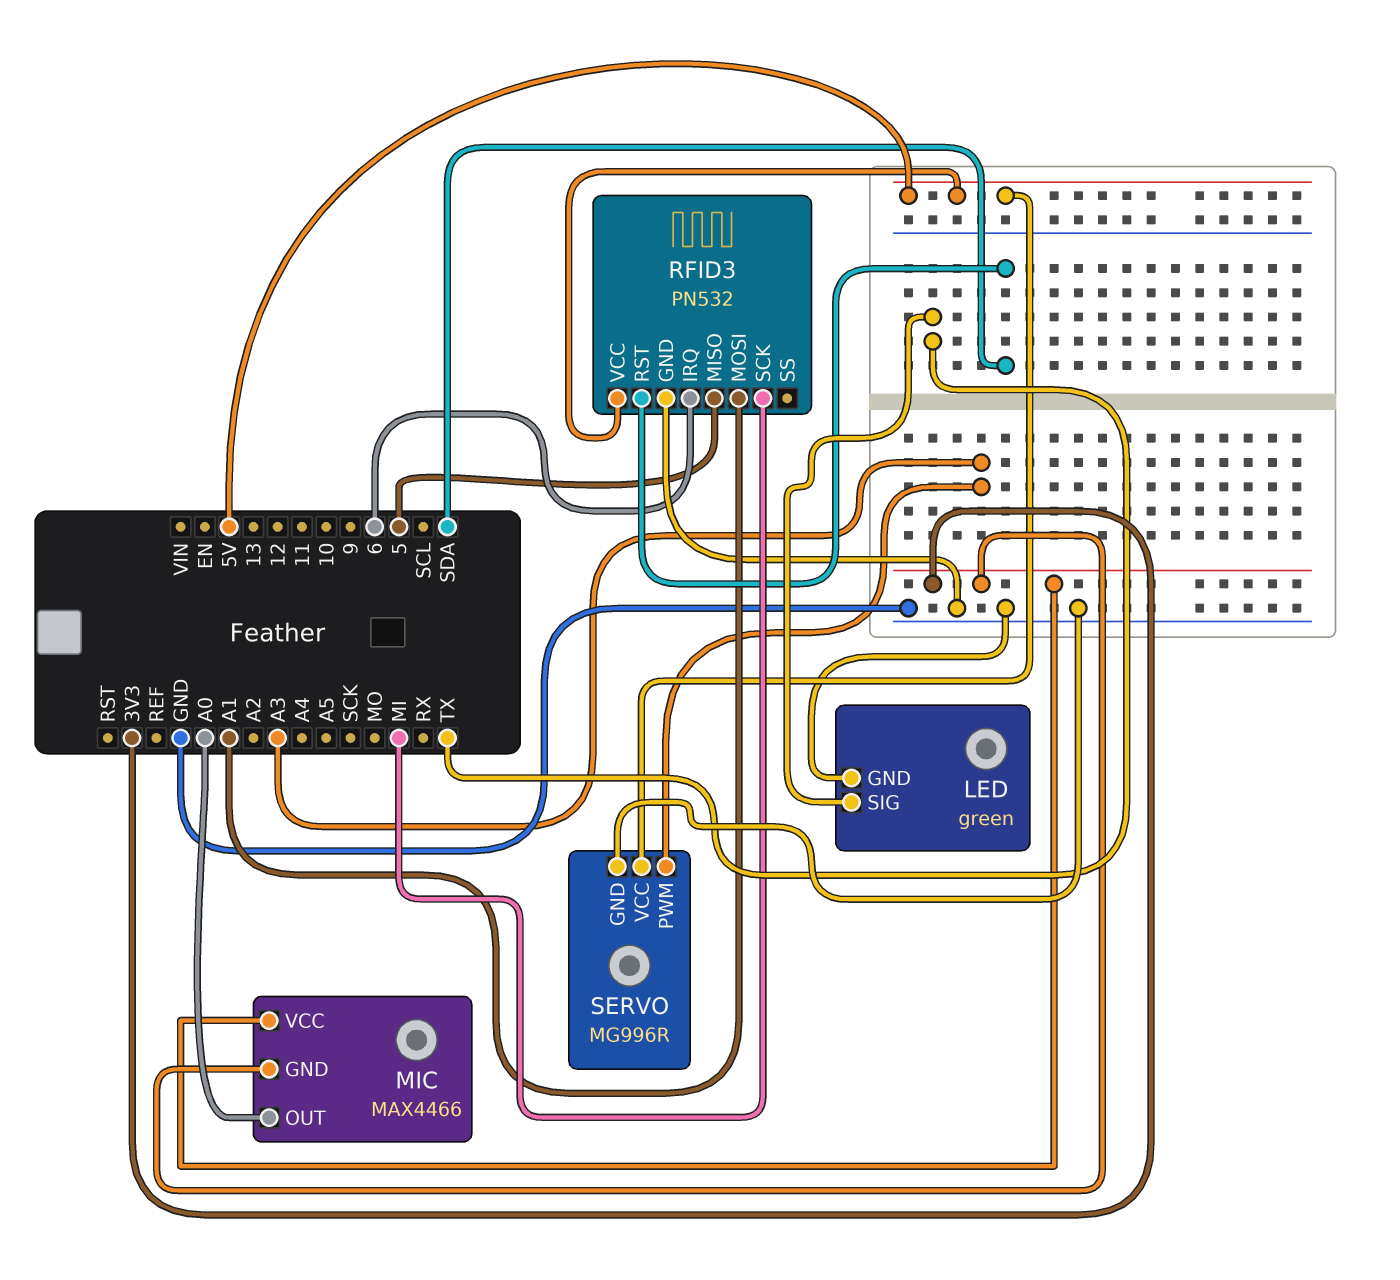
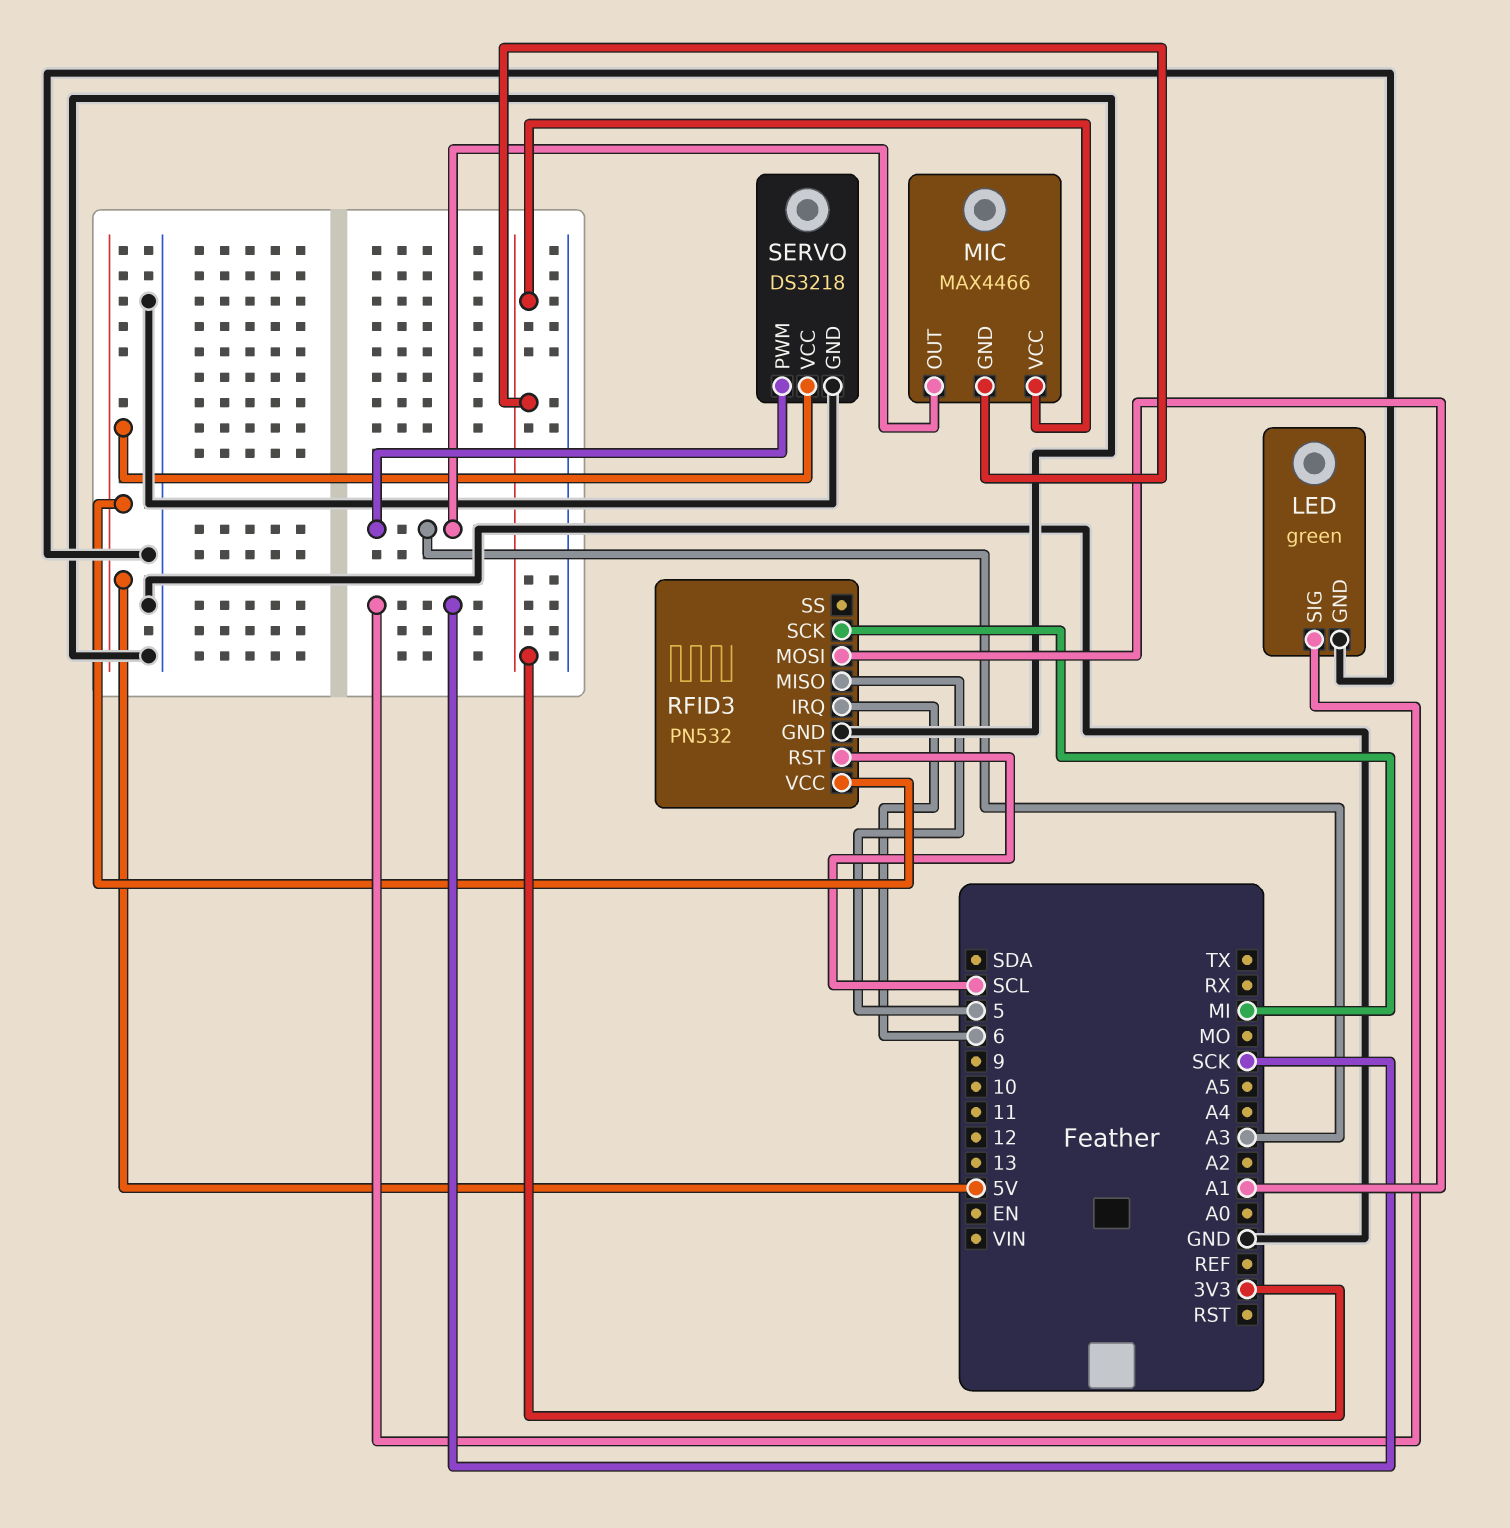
LED pin SIG: TX -> SCK
MIC pin OUT: A0 -> A3
RFID3 pin RST: SDA -> SCL
SERVO: MG996R -> DS3218

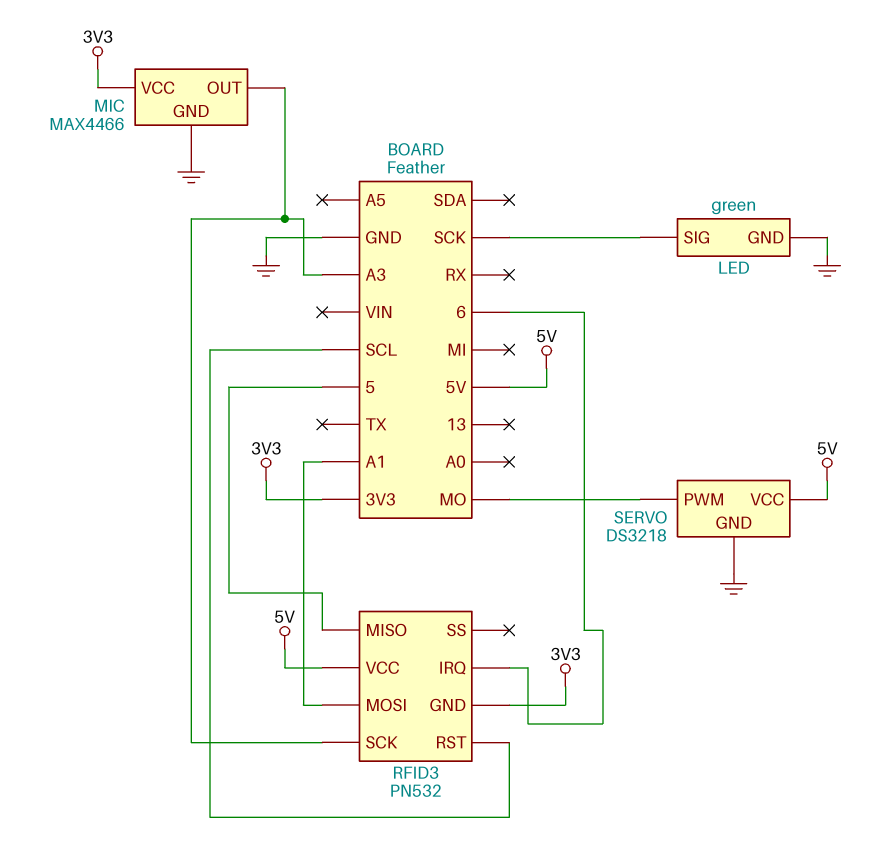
MIC pin GND: 3V3 -> GND
RFID3 pin GND: GND -> 3V3
RFID3 pin SCK: MI -> A3
SERVO pin PWM: A3 -> MO

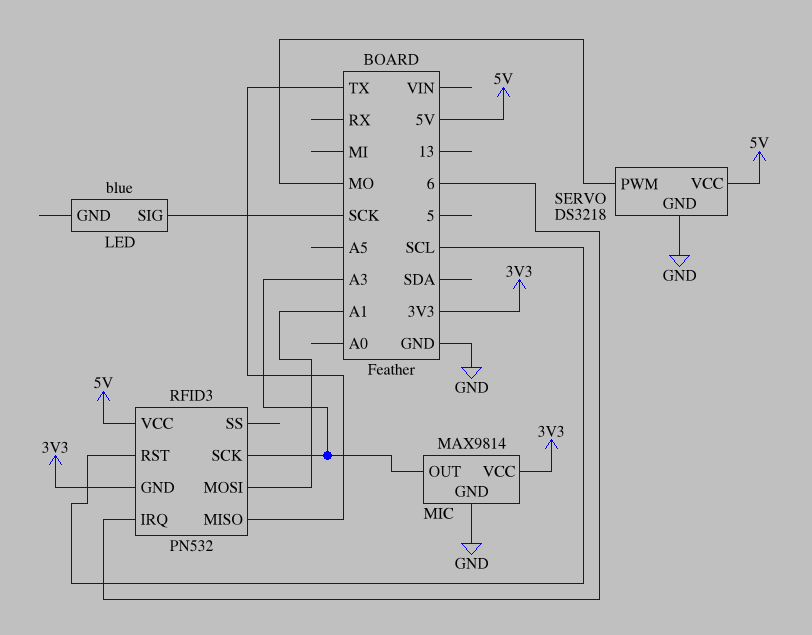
LED: green -> blue
LED pin GND: GND -> none
MIC: MAX4466 -> MAX9814
RFID3 pin MISO: 5 -> TX

